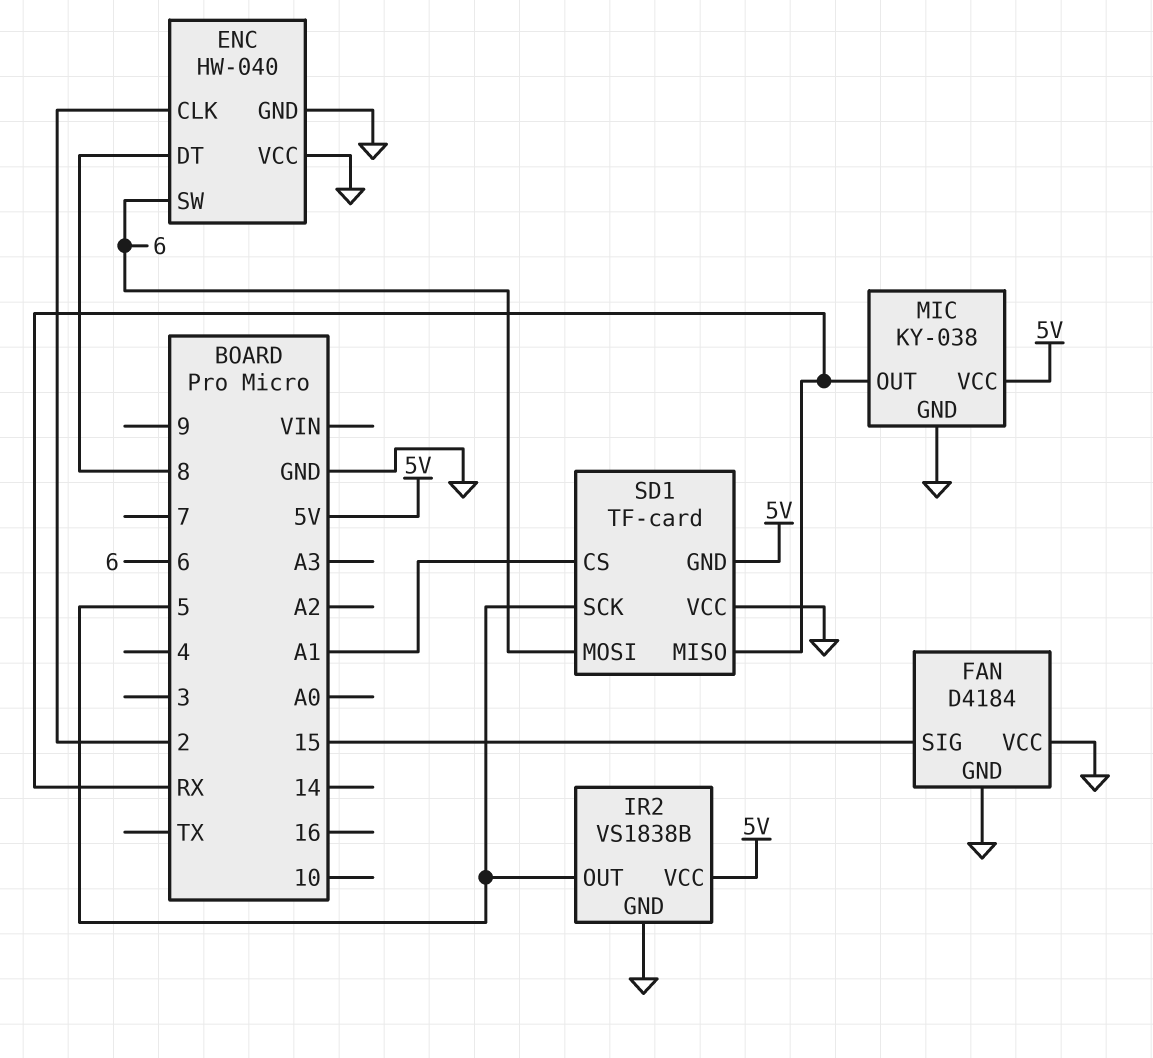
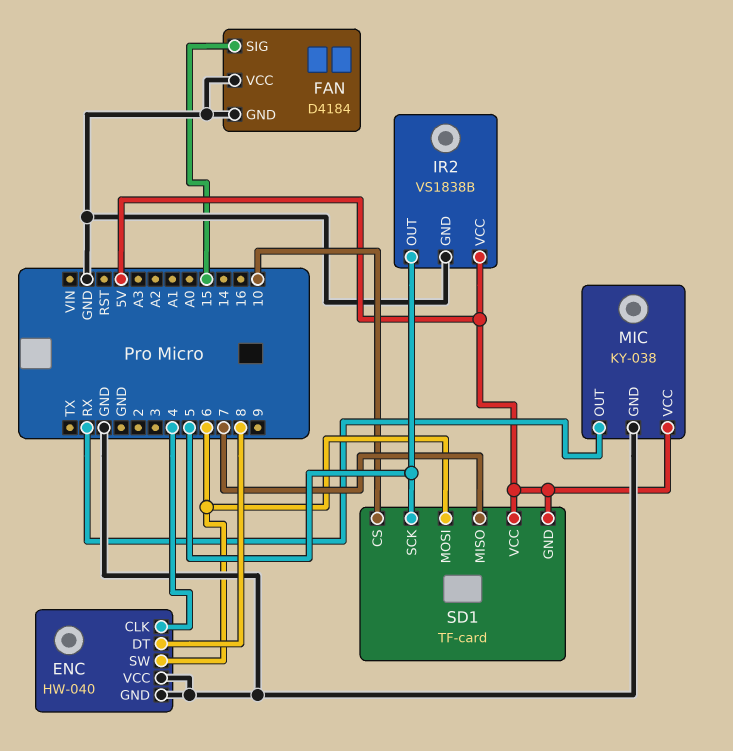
ENC pin CLK: 2 -> 4
SD1 pin CS: A1 -> 10
SD1 pin MISO: RX -> 7
SD1 pin VCC: GND -> 5V

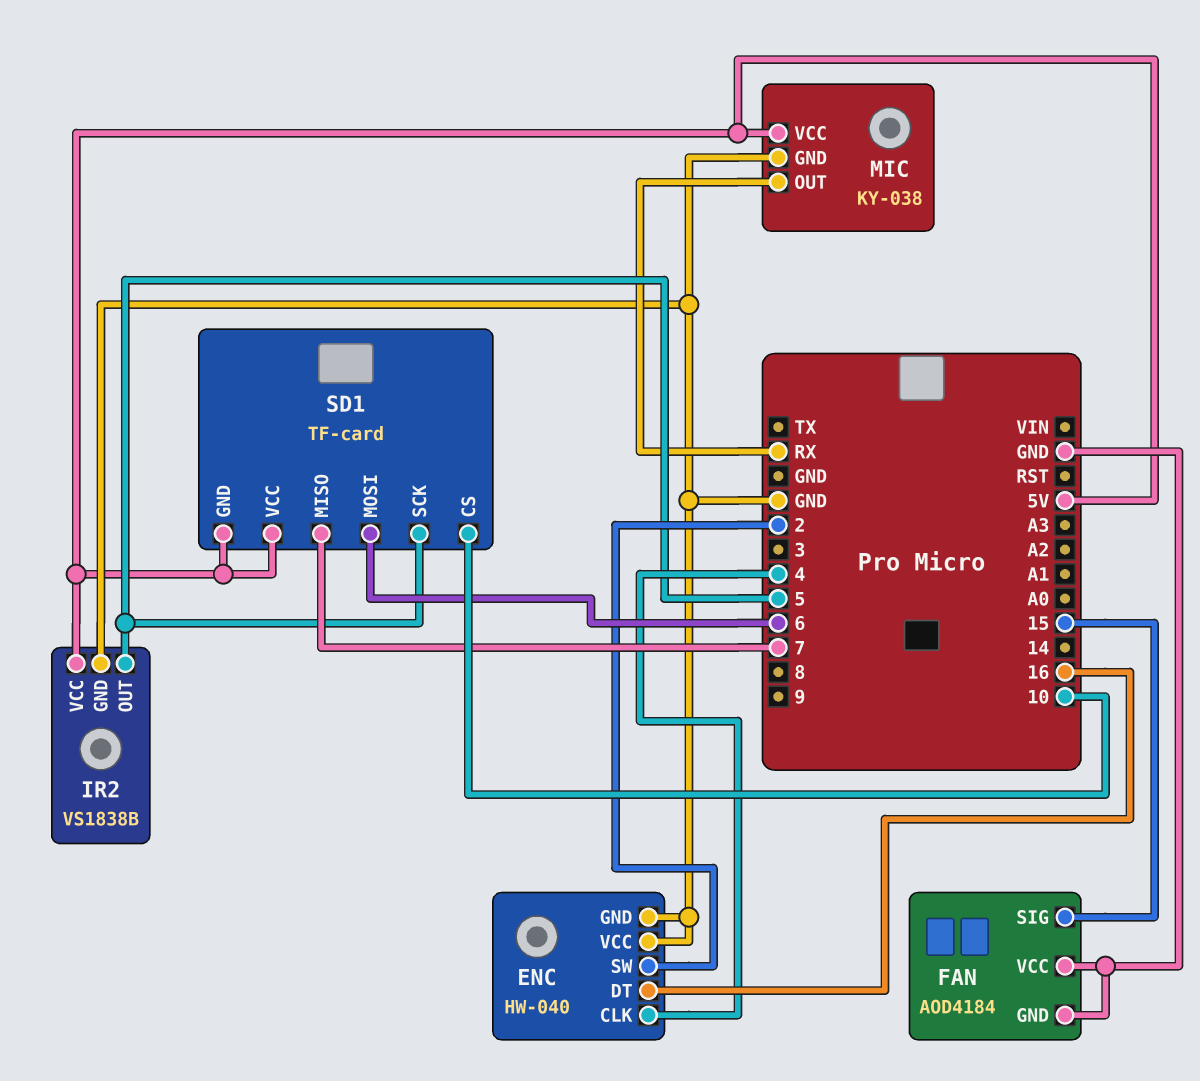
ENC pin DT: 8 -> 16
ENC pin SW: 6 -> 2
FAN: D4184 -> AOD4184

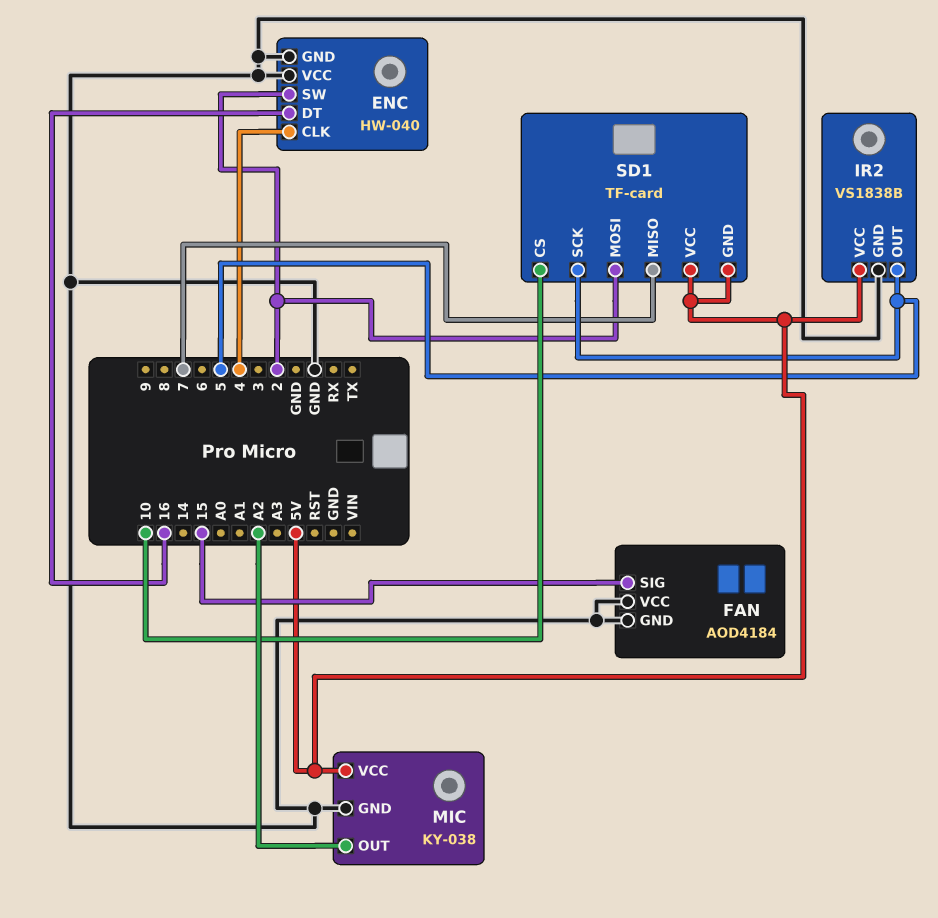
MIC pin OUT: RX -> A2
SD1 pin MOSI: 6 -> 2

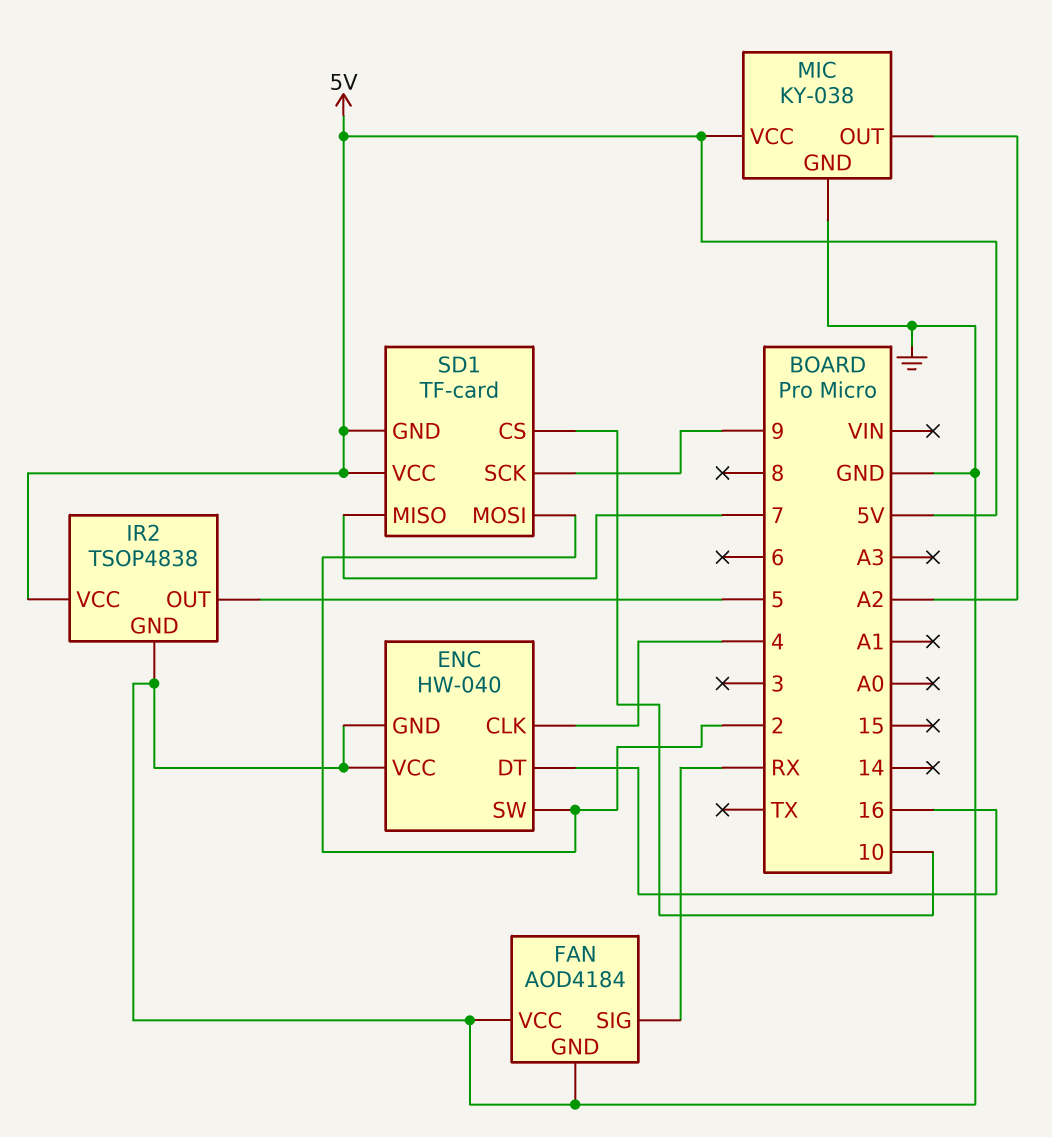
FAN pin SIG: 15 -> RX
IR2: VS1838B -> TSOP4838
SD1 pin SCK: 5 -> 9

